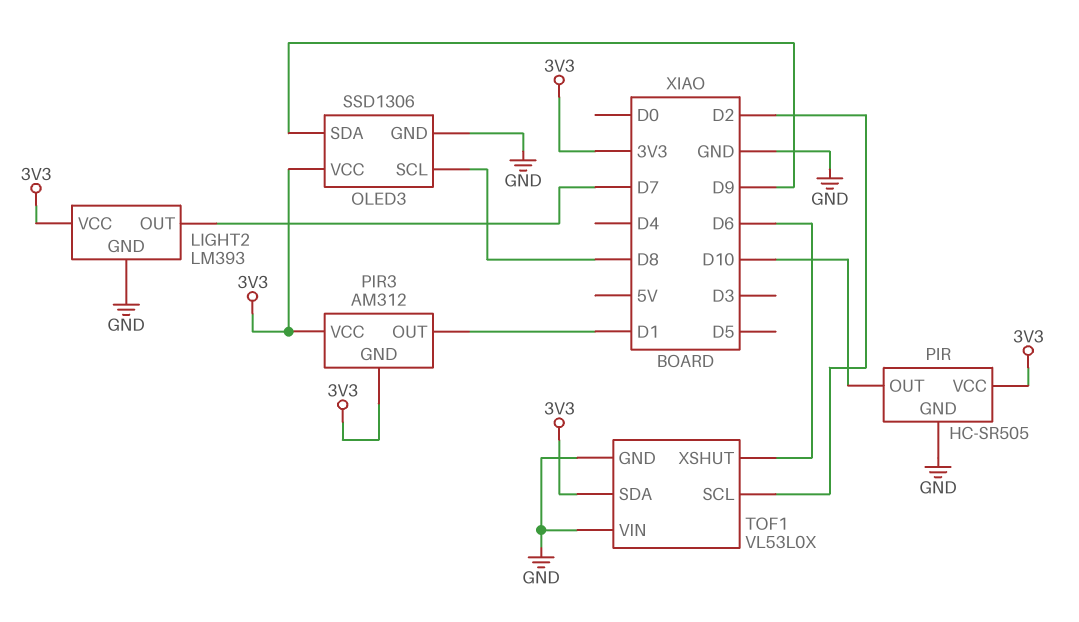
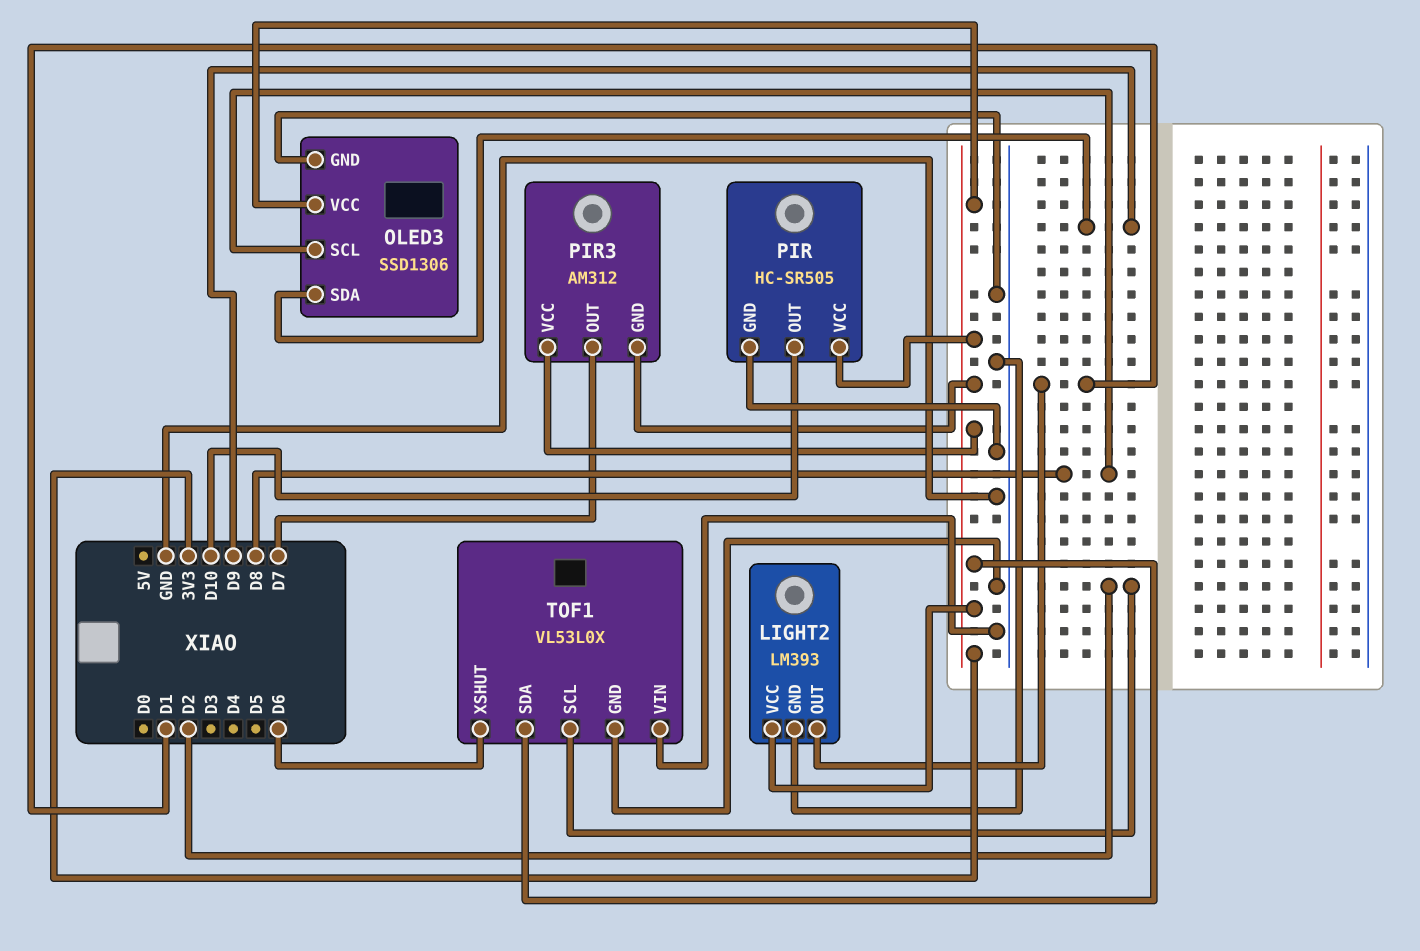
LIGHT2 pin OUT: D7 -> D1
PIR3 pin OUT: D1 -> D7

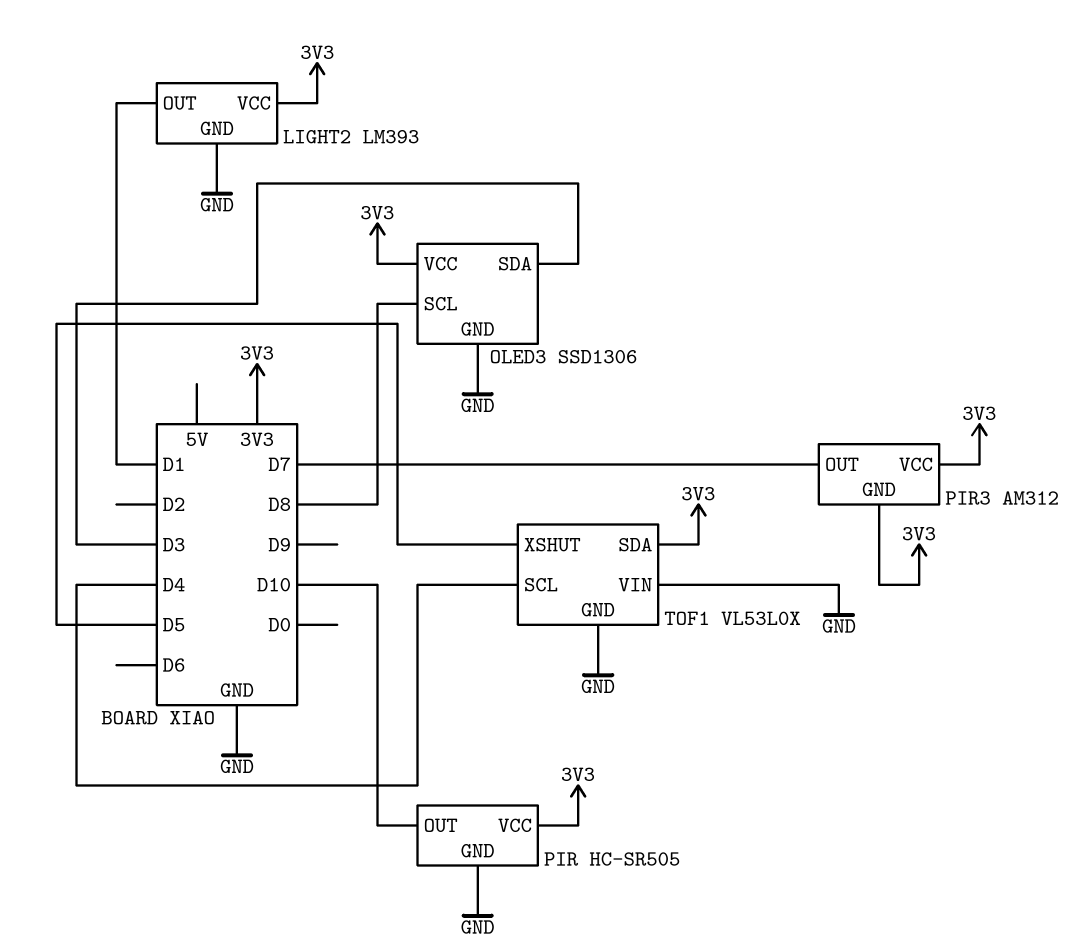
OLED3 pin SDA: D9 -> D3
TOF1 pin SCL: D2 -> D4
TOF1 pin XSHUT: D6 -> D5

